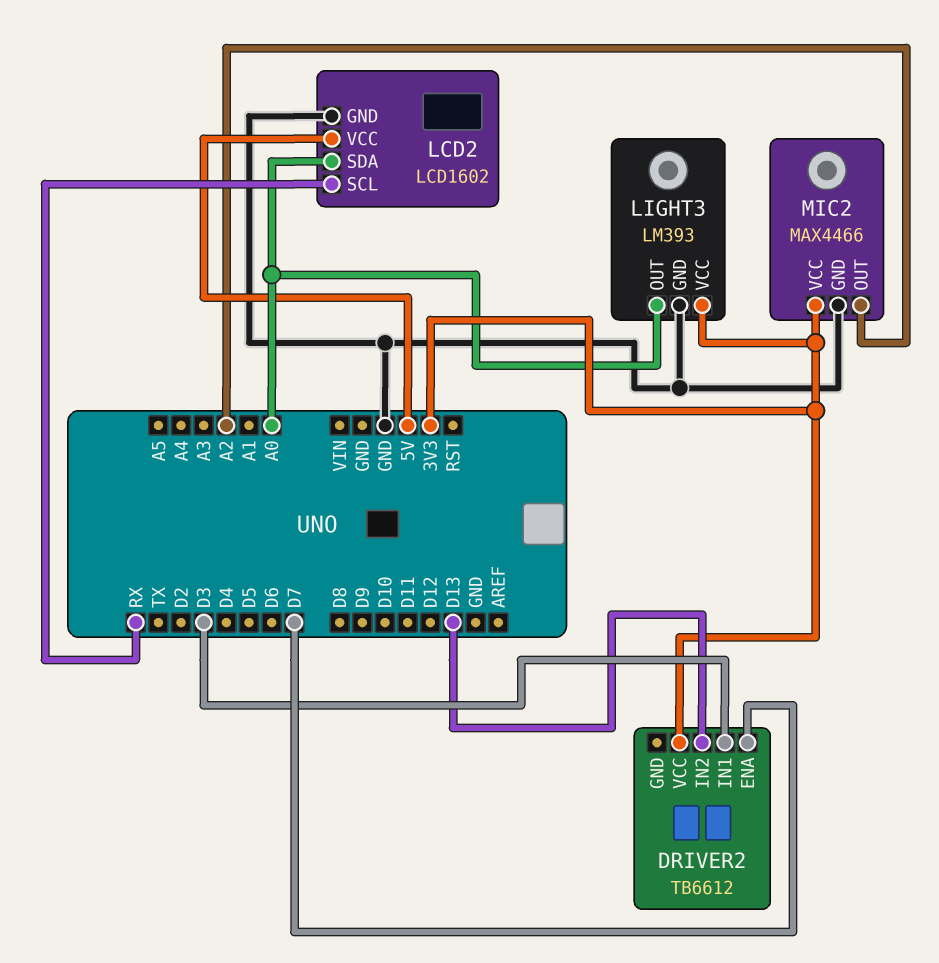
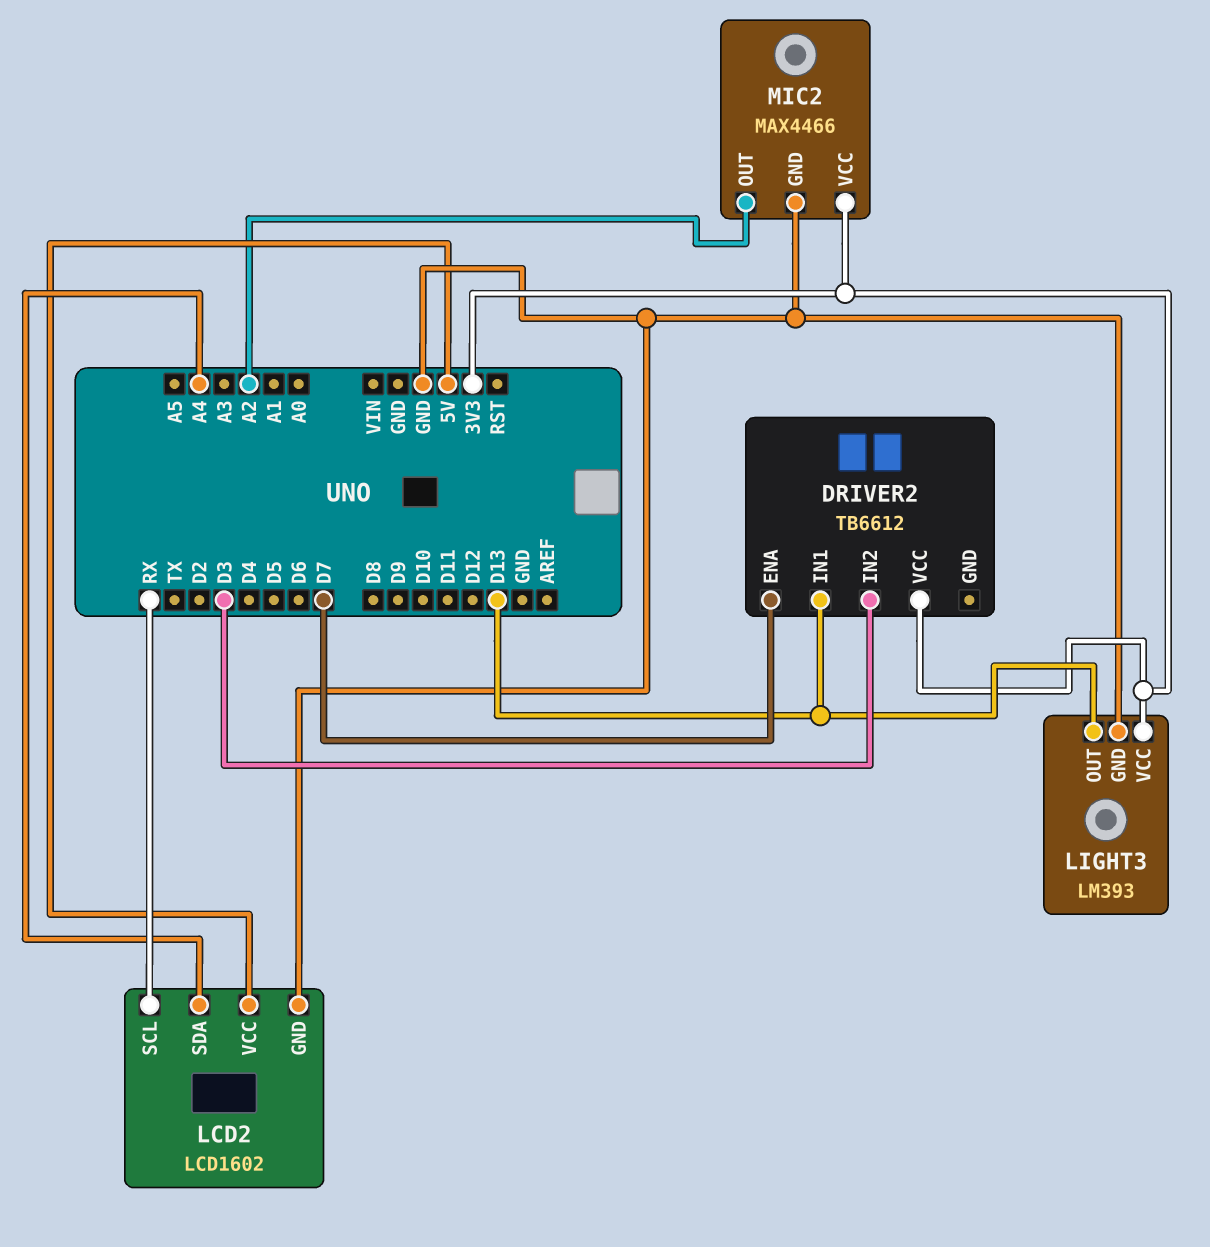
DRIVER2 pin IN1: D3 -> D13
DRIVER2 pin IN2: D13 -> D3
LCD2 pin SDA: A0 -> A4
LIGHT3 pin OUT: A0 -> D13

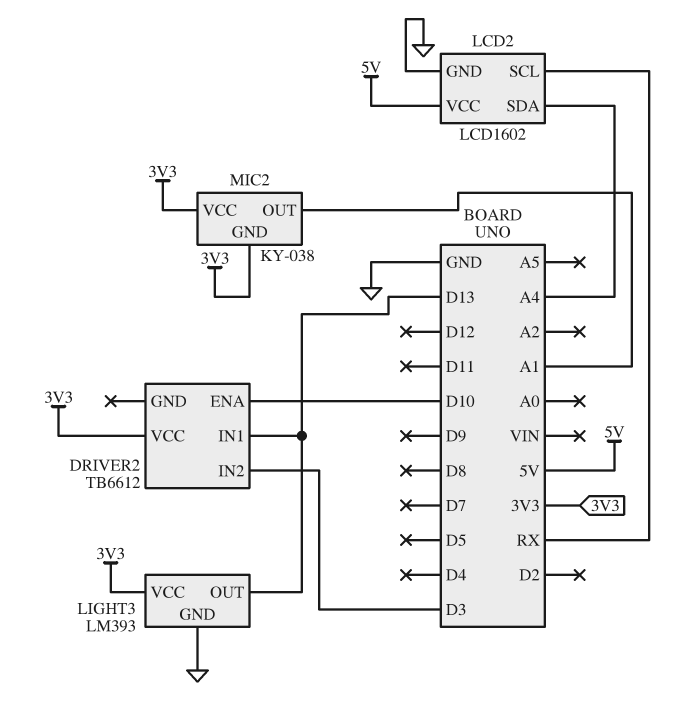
DRIVER2 pin ENA: D7 -> D10
MIC2: MAX4466 -> KY-038
MIC2 pin GND: GND -> 3V3
MIC2 pin OUT: A2 -> A1

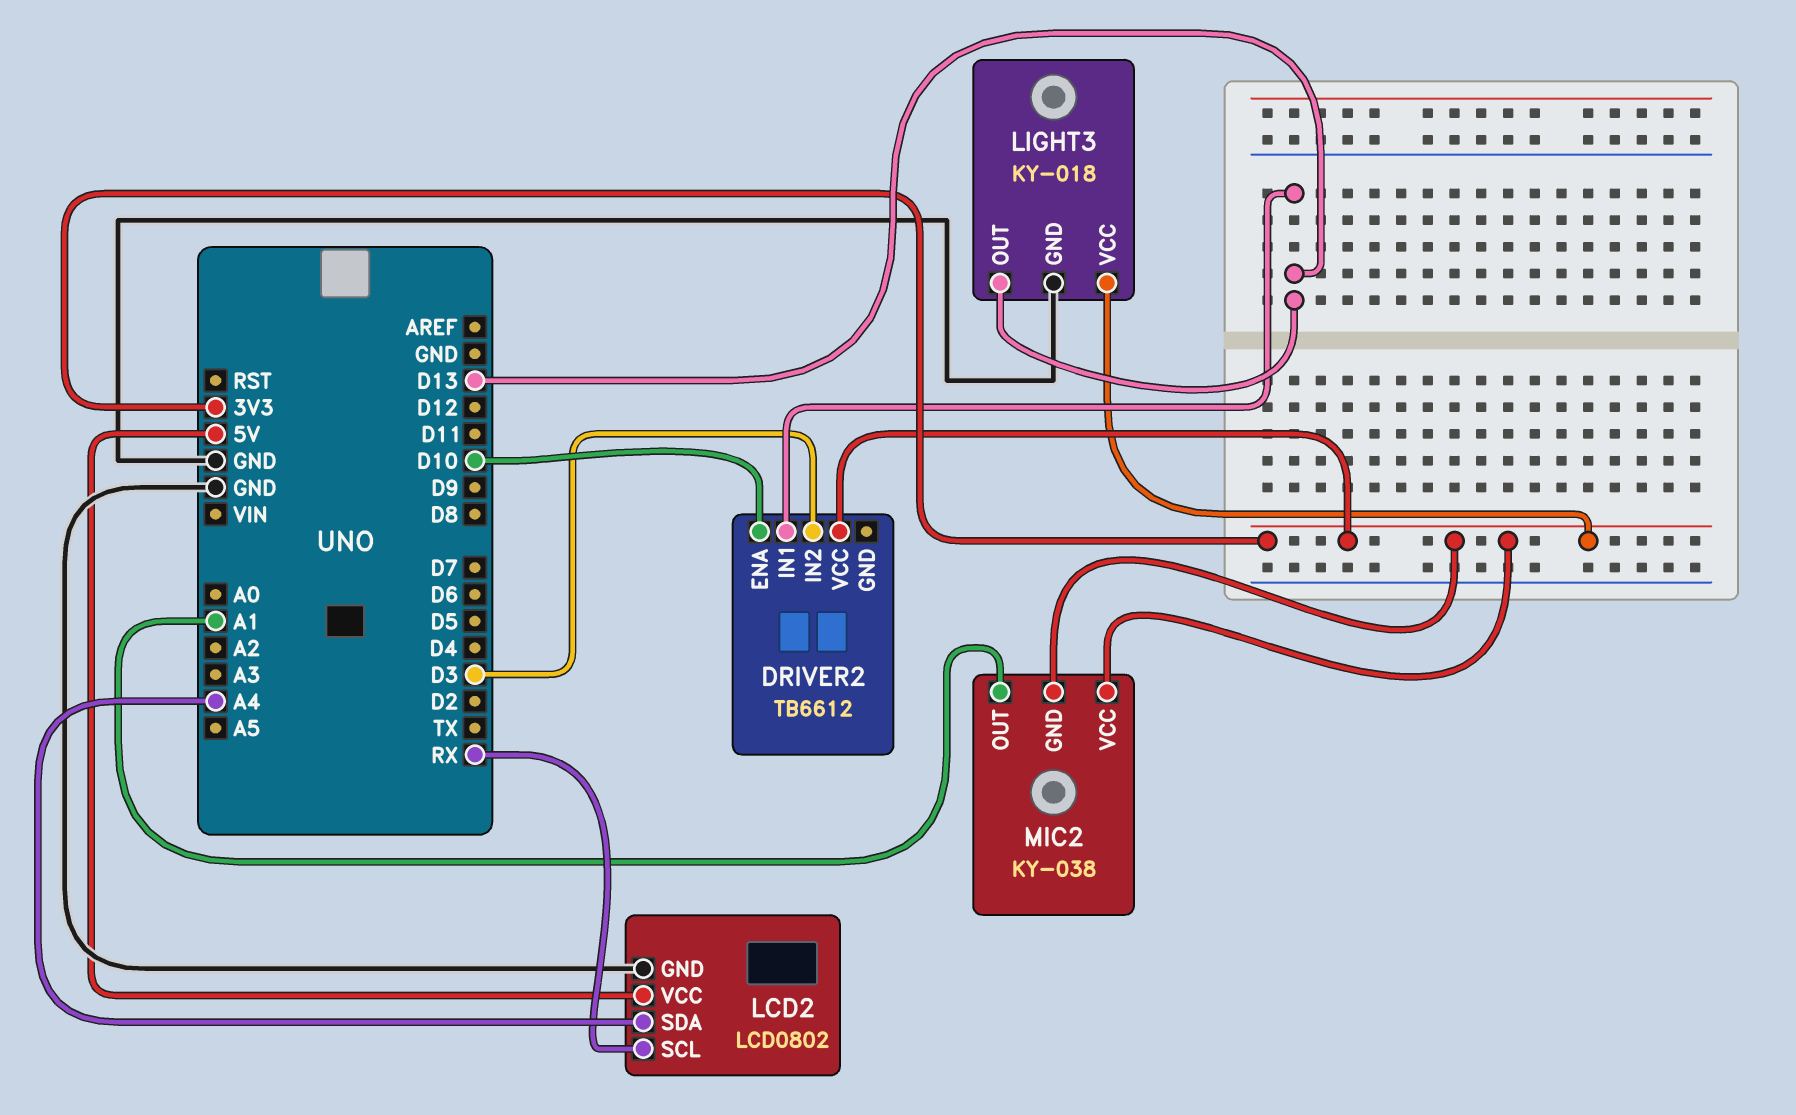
LCD2: LCD1602 -> LCD0802
LIGHT3: LM393 -> KY-018

